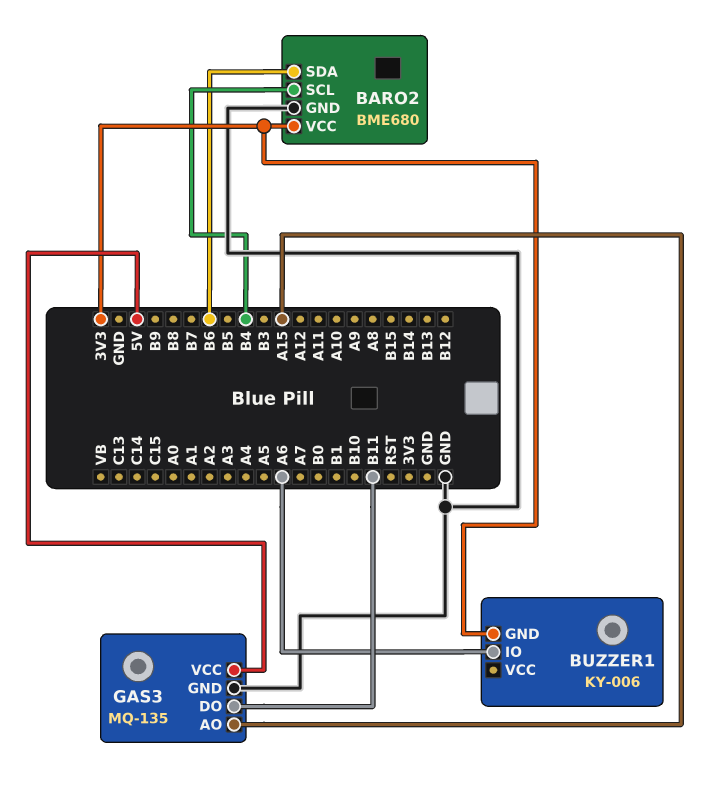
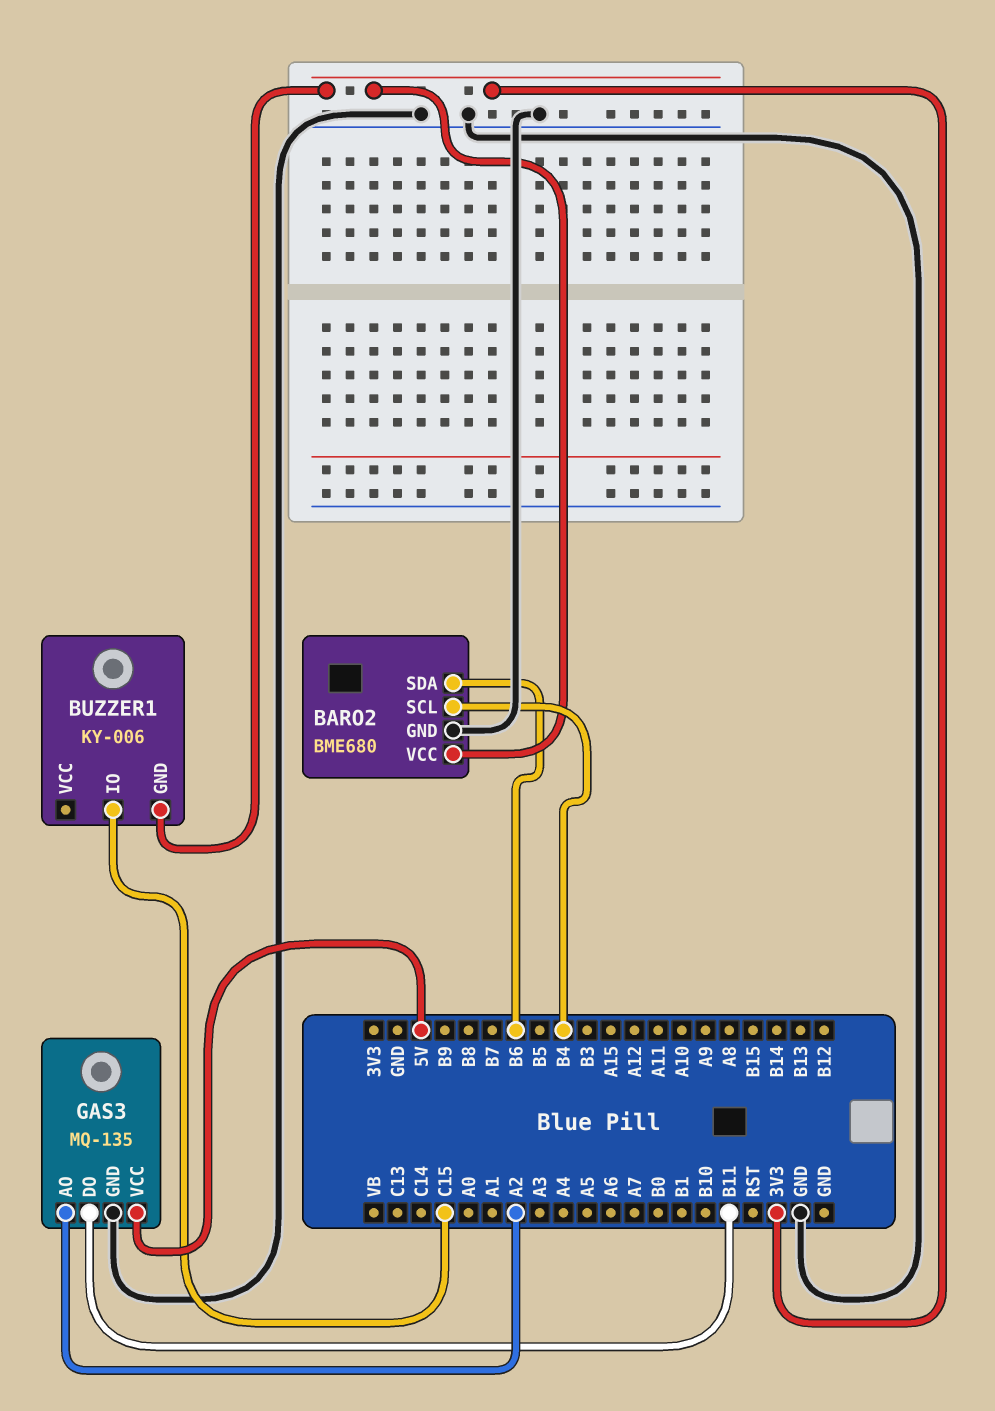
BUZZER1 pin IO: A6 -> C15
GAS3 pin AO: A15 -> A2

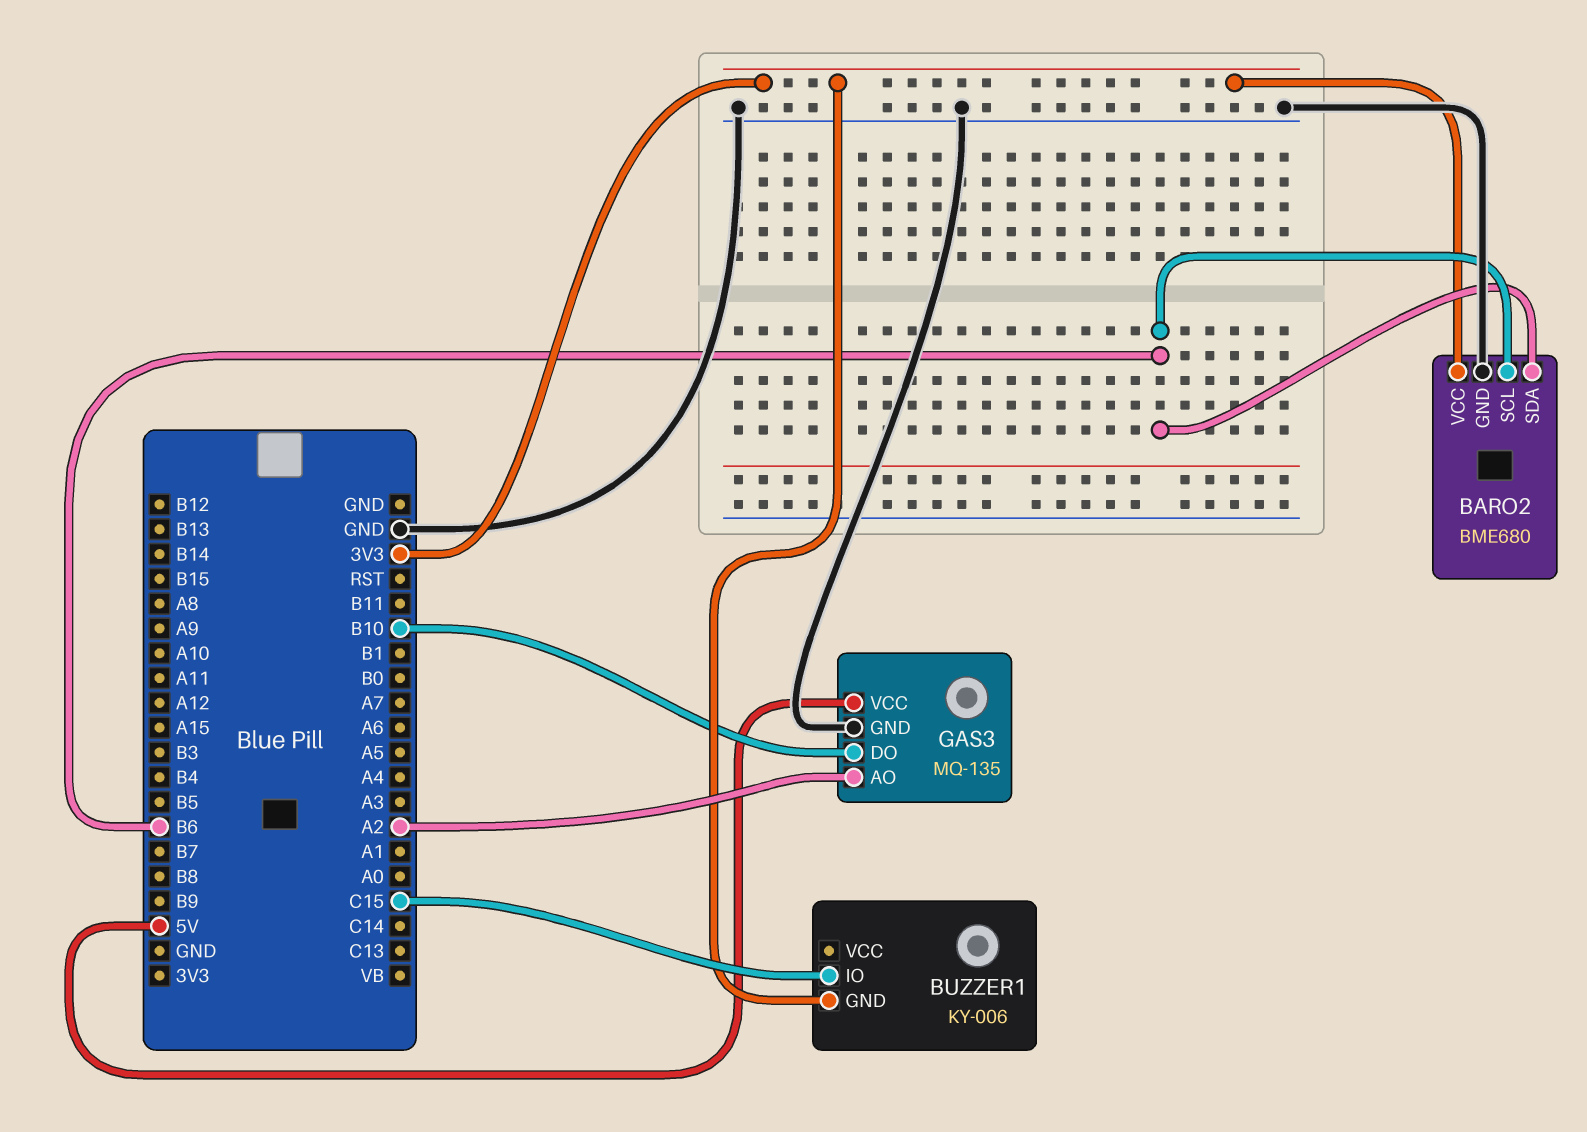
BARO2 pin SCL: B4 -> B6
GAS3 pin DO: B11 -> B10

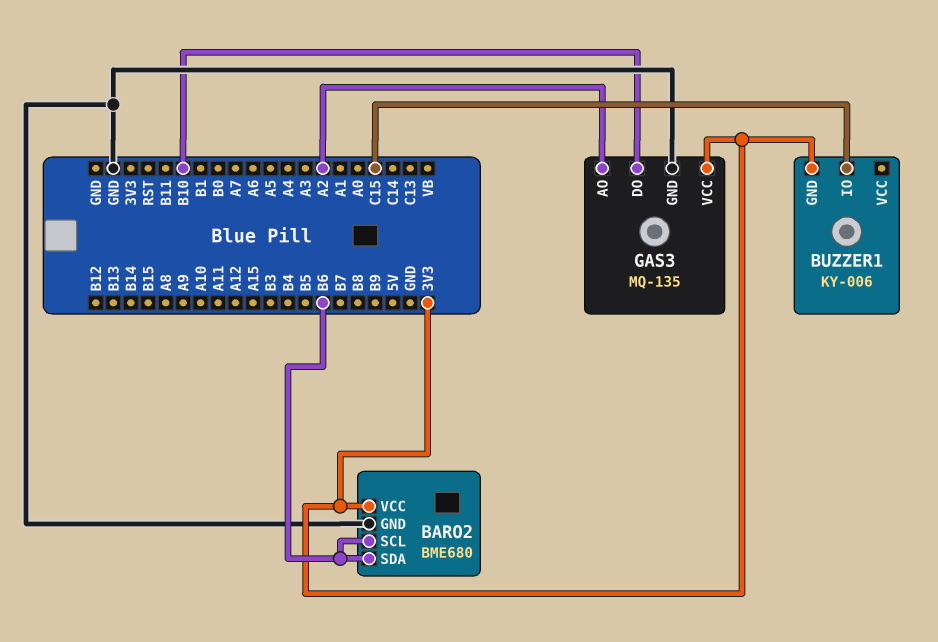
GAS3 pin VCC: 5V -> 3V3

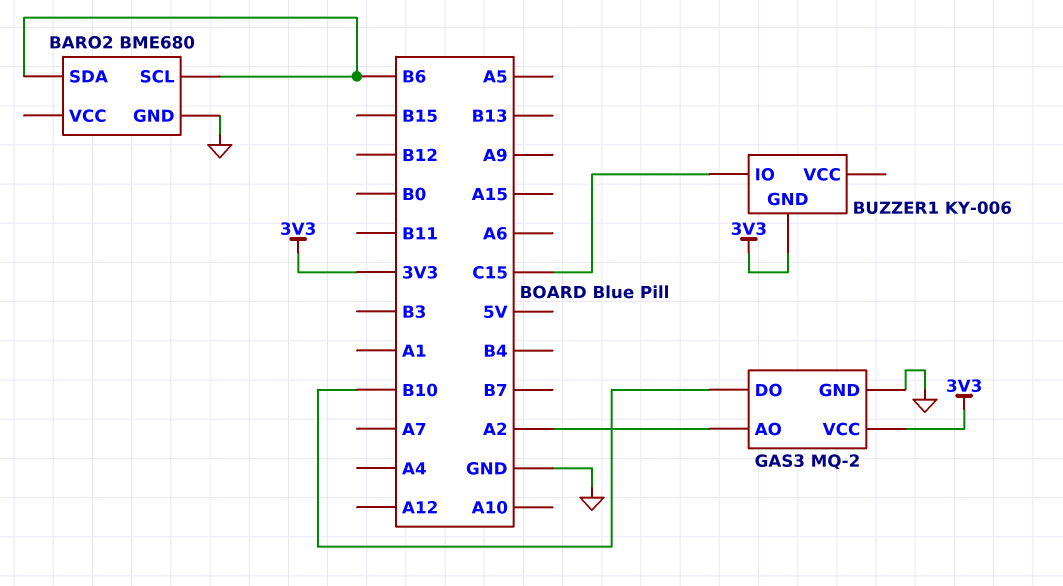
BARO2 pin VCC: 3V3 -> none
GAS3: MQ-135 -> MQ-2

